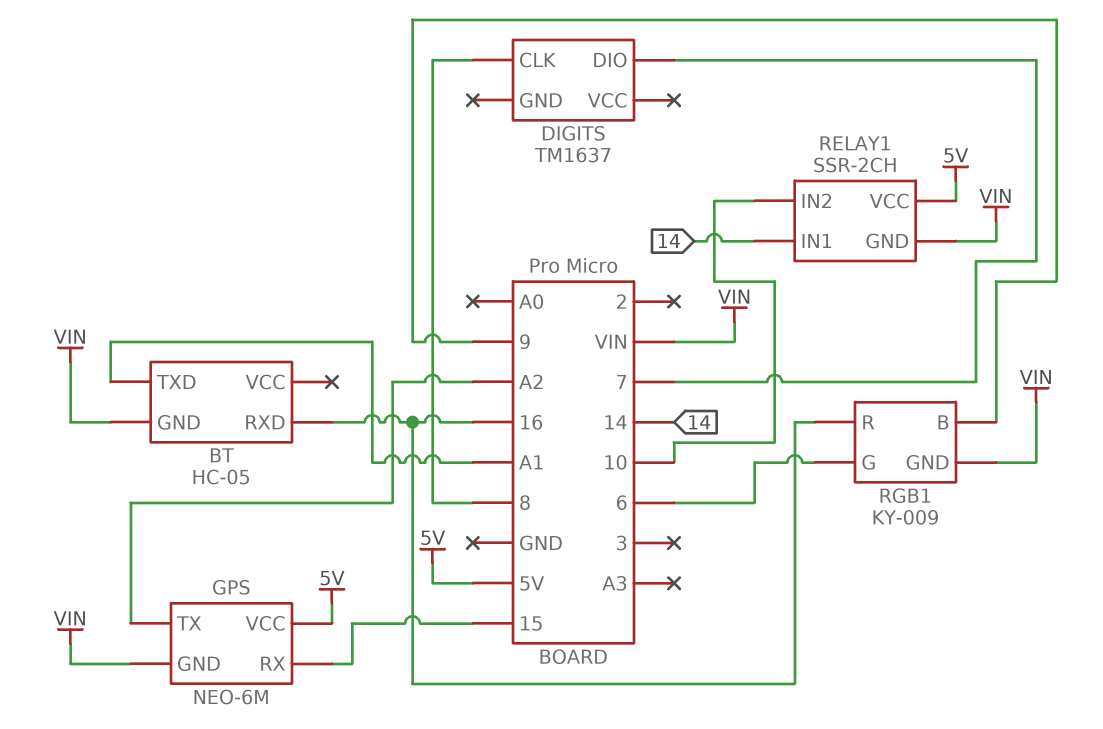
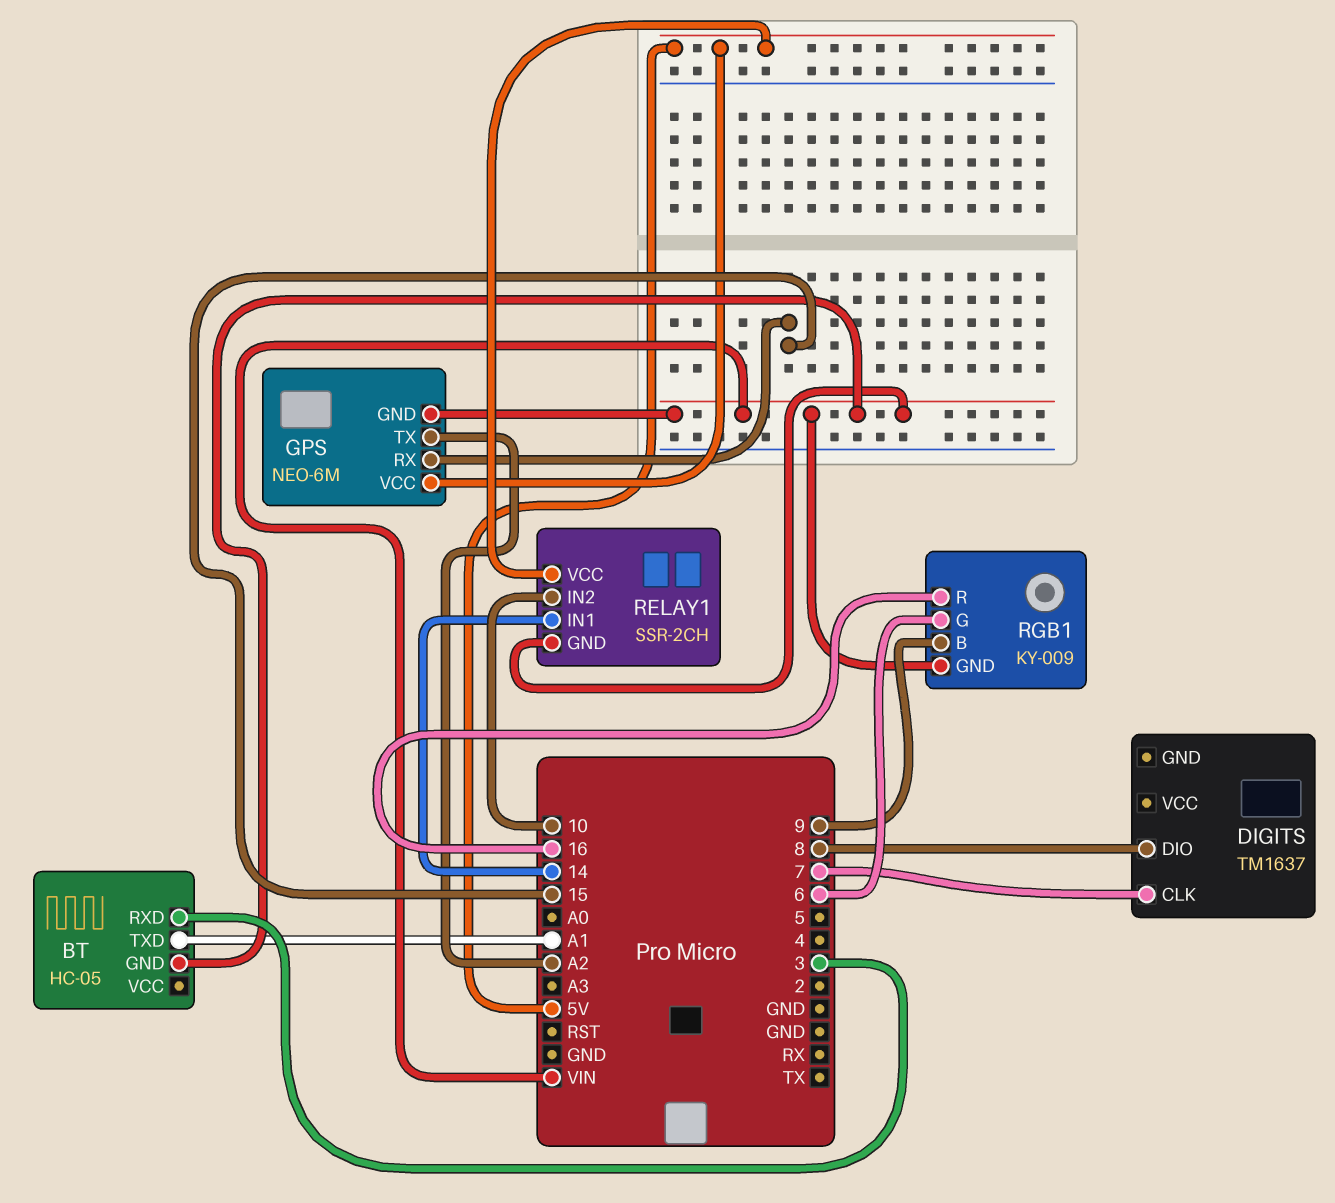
BT pin RXD: 16 -> 3
DIGITS pin CLK: 8 -> 7
DIGITS pin DIO: 7 -> 8

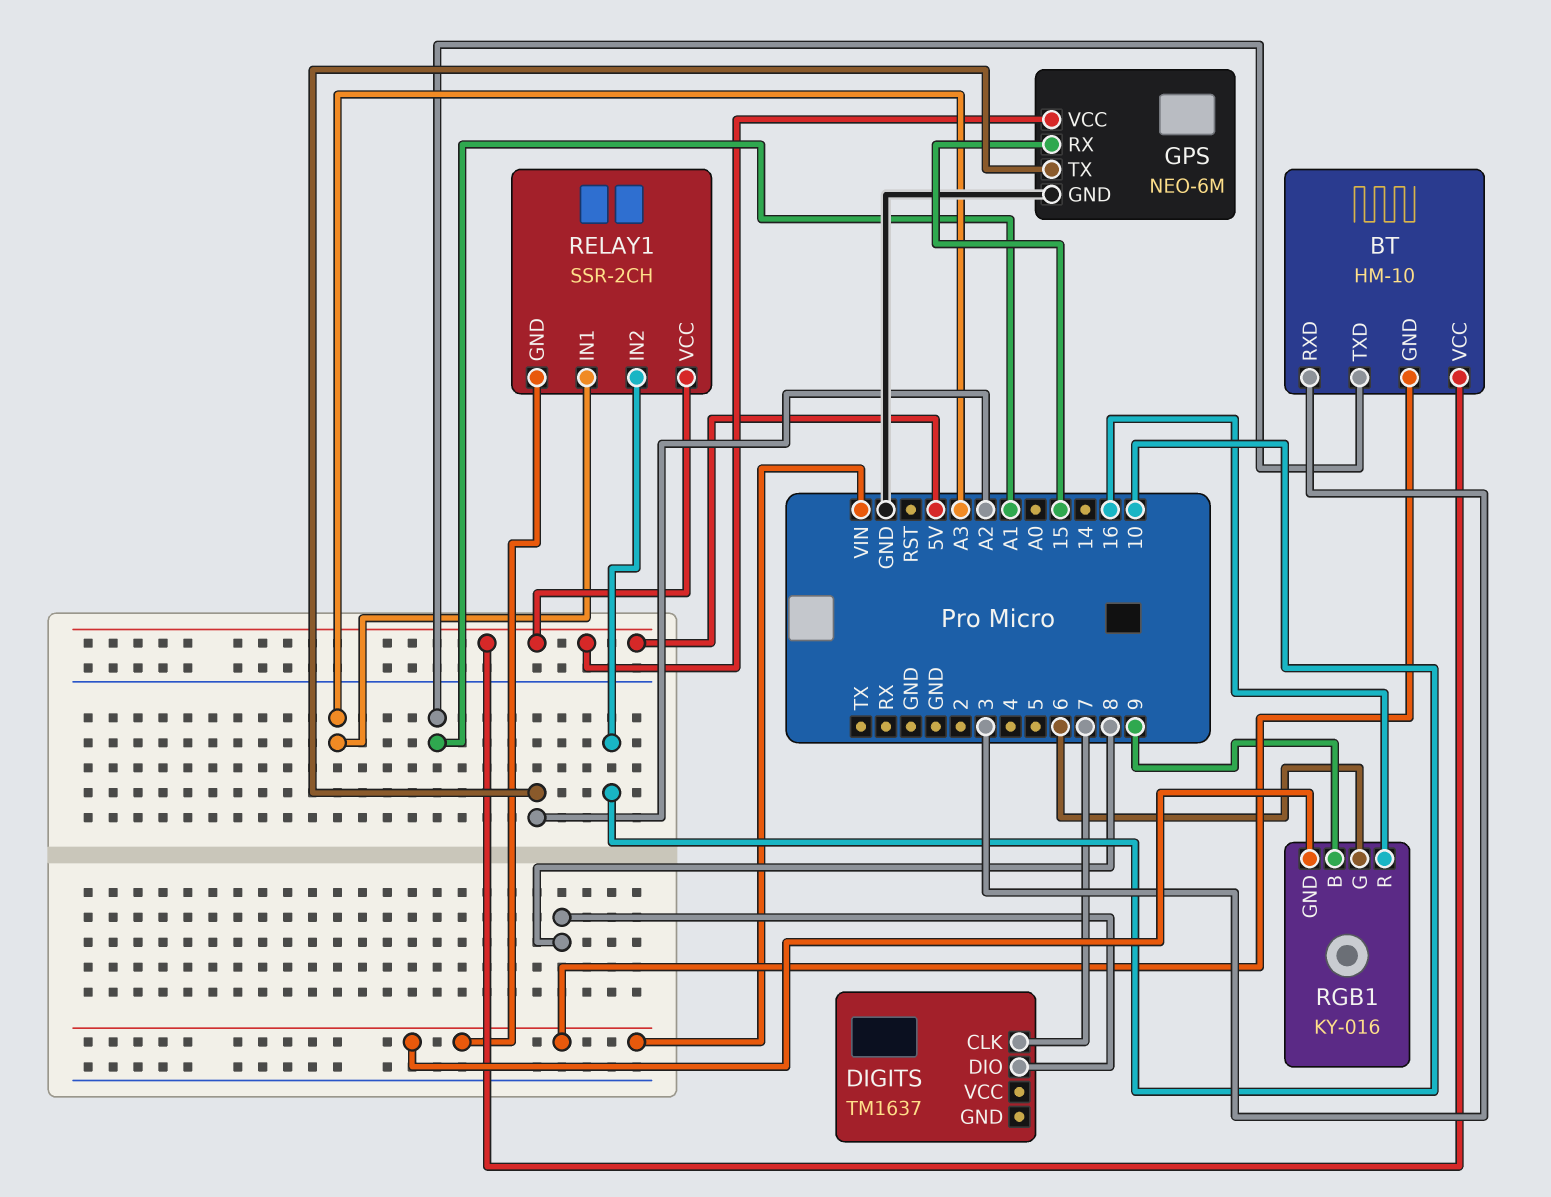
BT: HC-05 -> HM-10
BT pin VCC: none -> 5V
GPS pin GND: VIN -> GND
RELAY1 pin IN1: 14 -> A3
RGB1: KY-009 -> KY-016

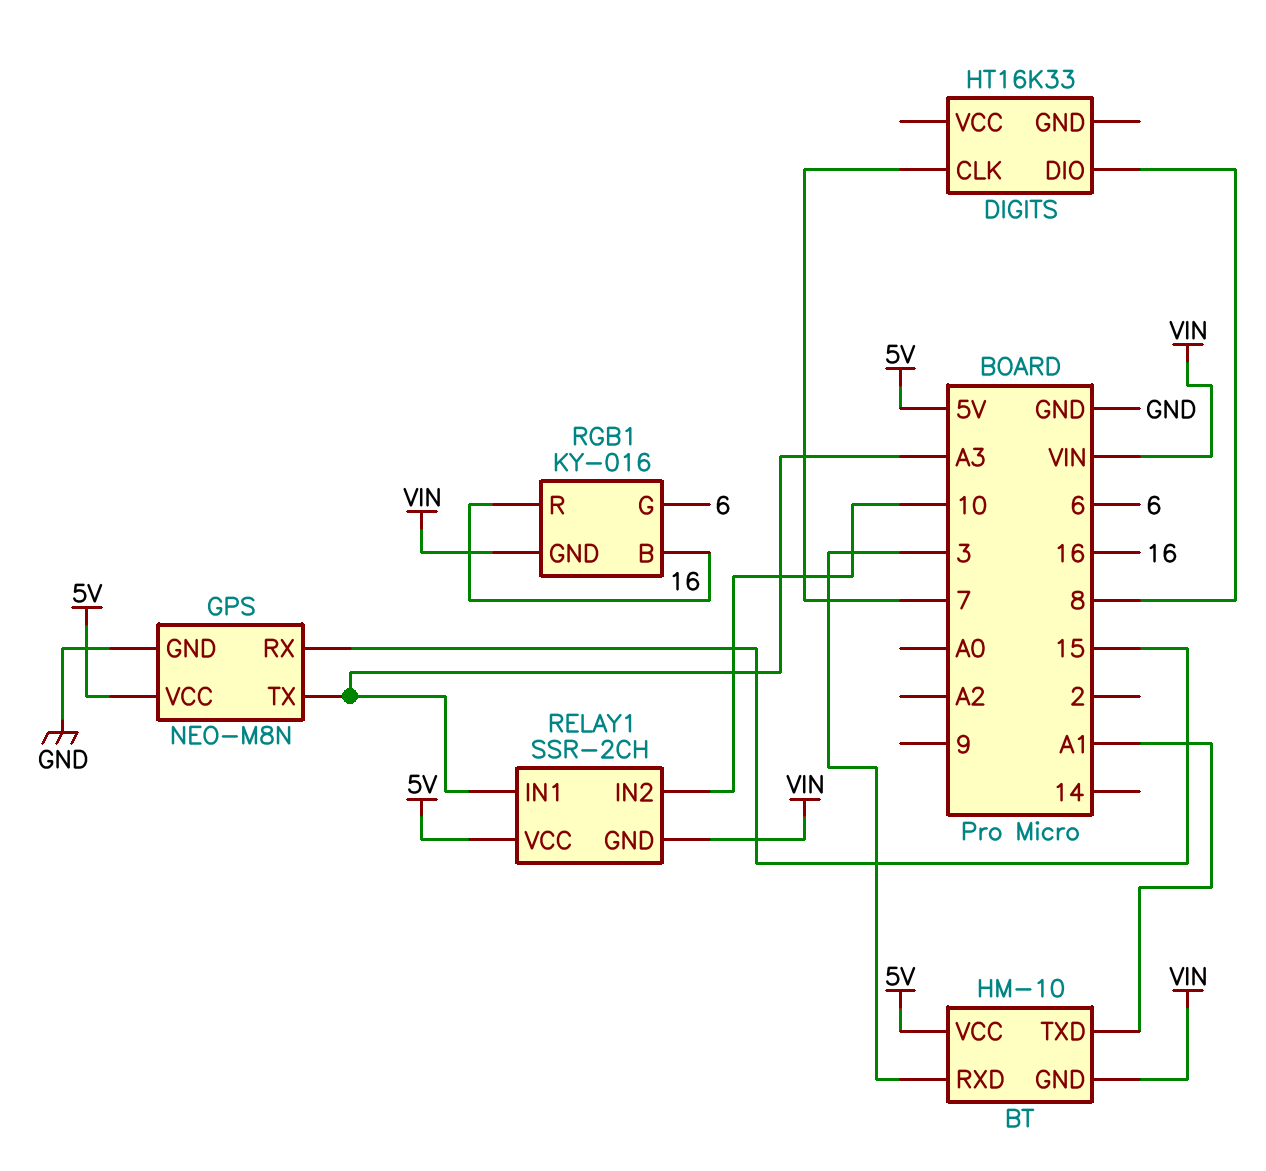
DIGITS: TM1637 -> HT16K33
GPS: NEO-6M -> NEO-M8N
GPS pin TX: A2 -> A3
RGB1 pin B: 9 -> 16

